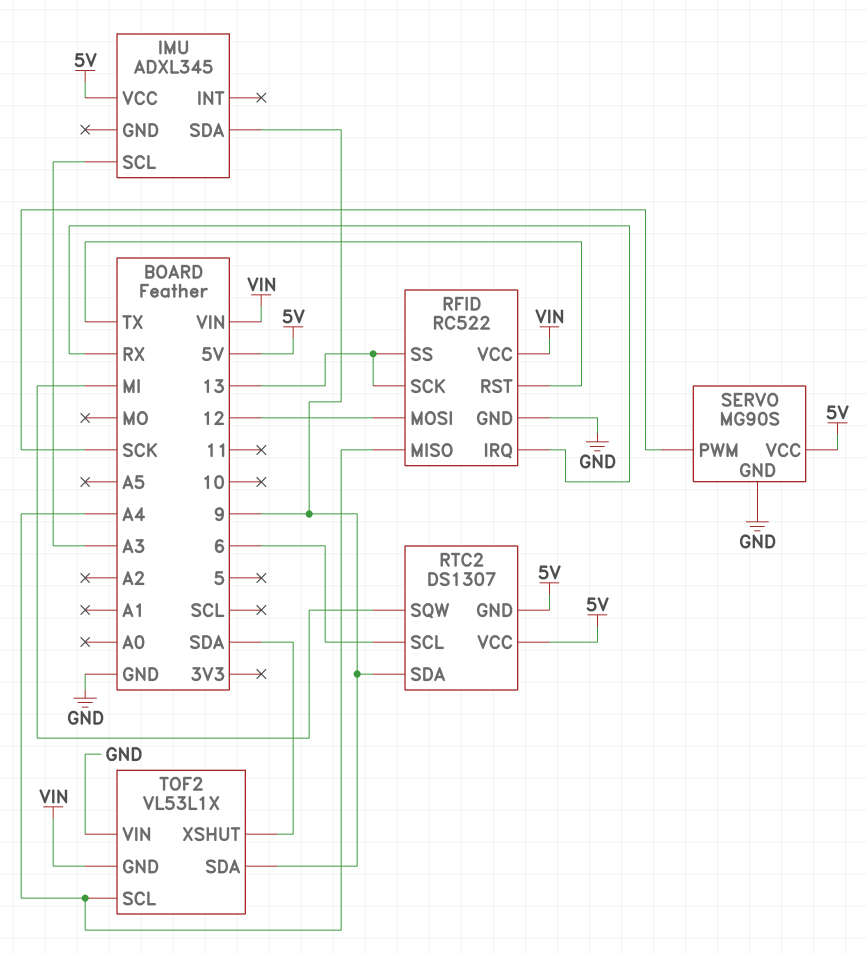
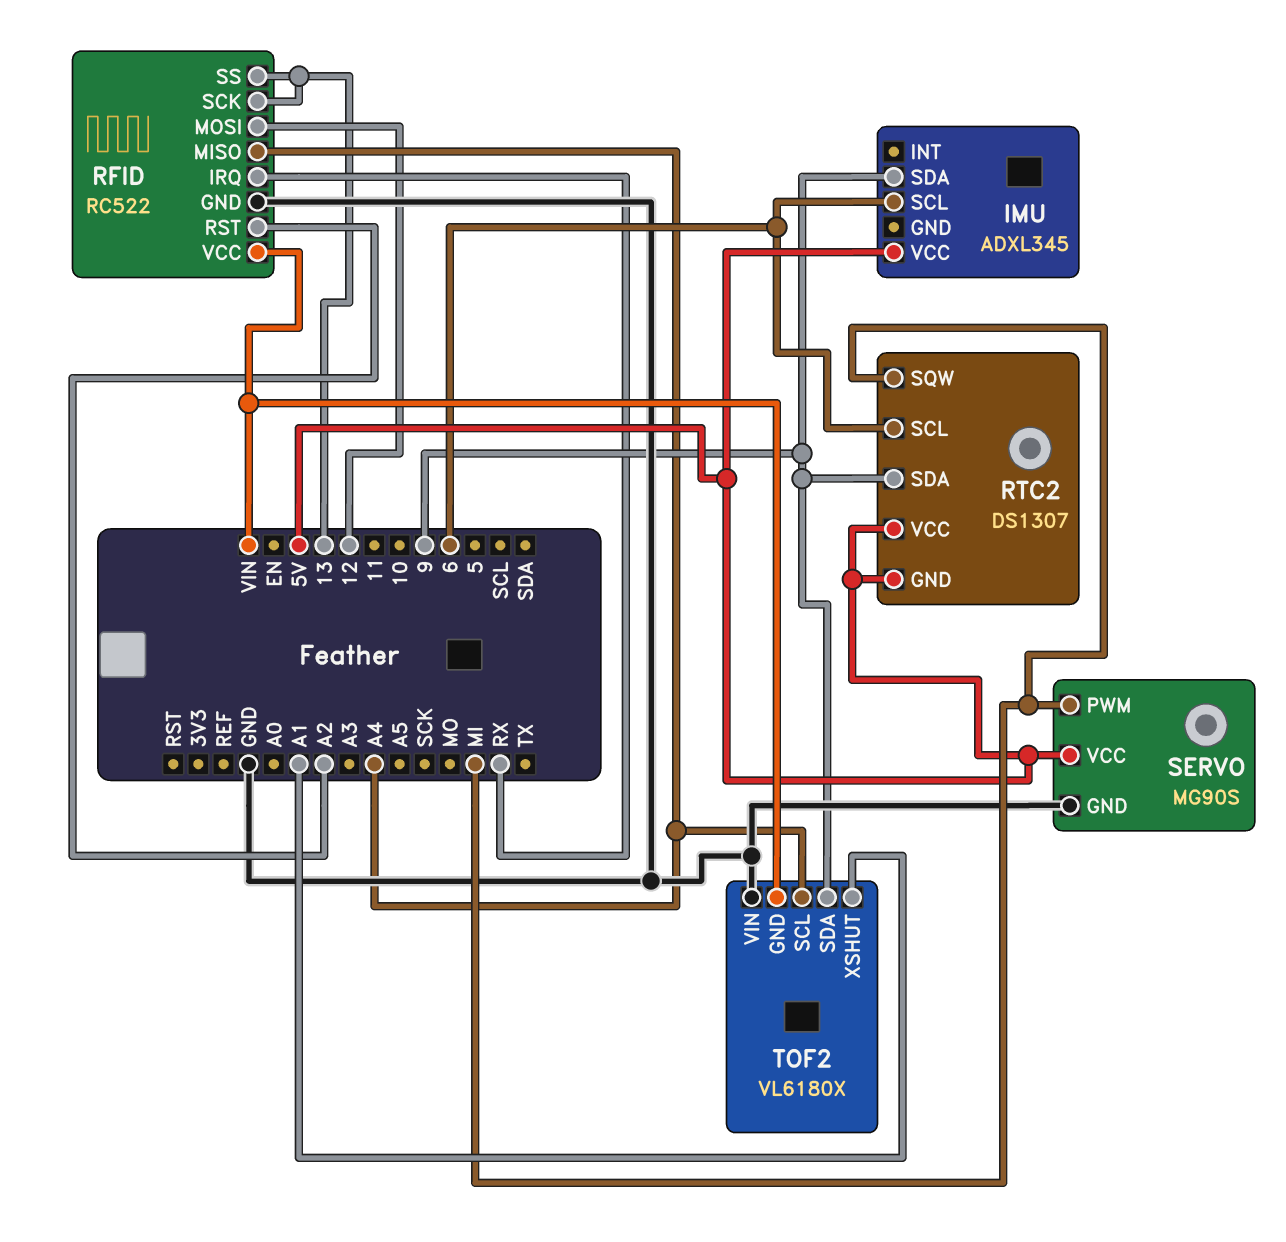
IMU pin SCL: A3 -> 6
RFID pin RST: TX -> A2
SERVO pin PWM: SCK -> MI
TOF2: VL53L1X -> VL6180X
TOF2 pin XSHUT: SDA -> A1

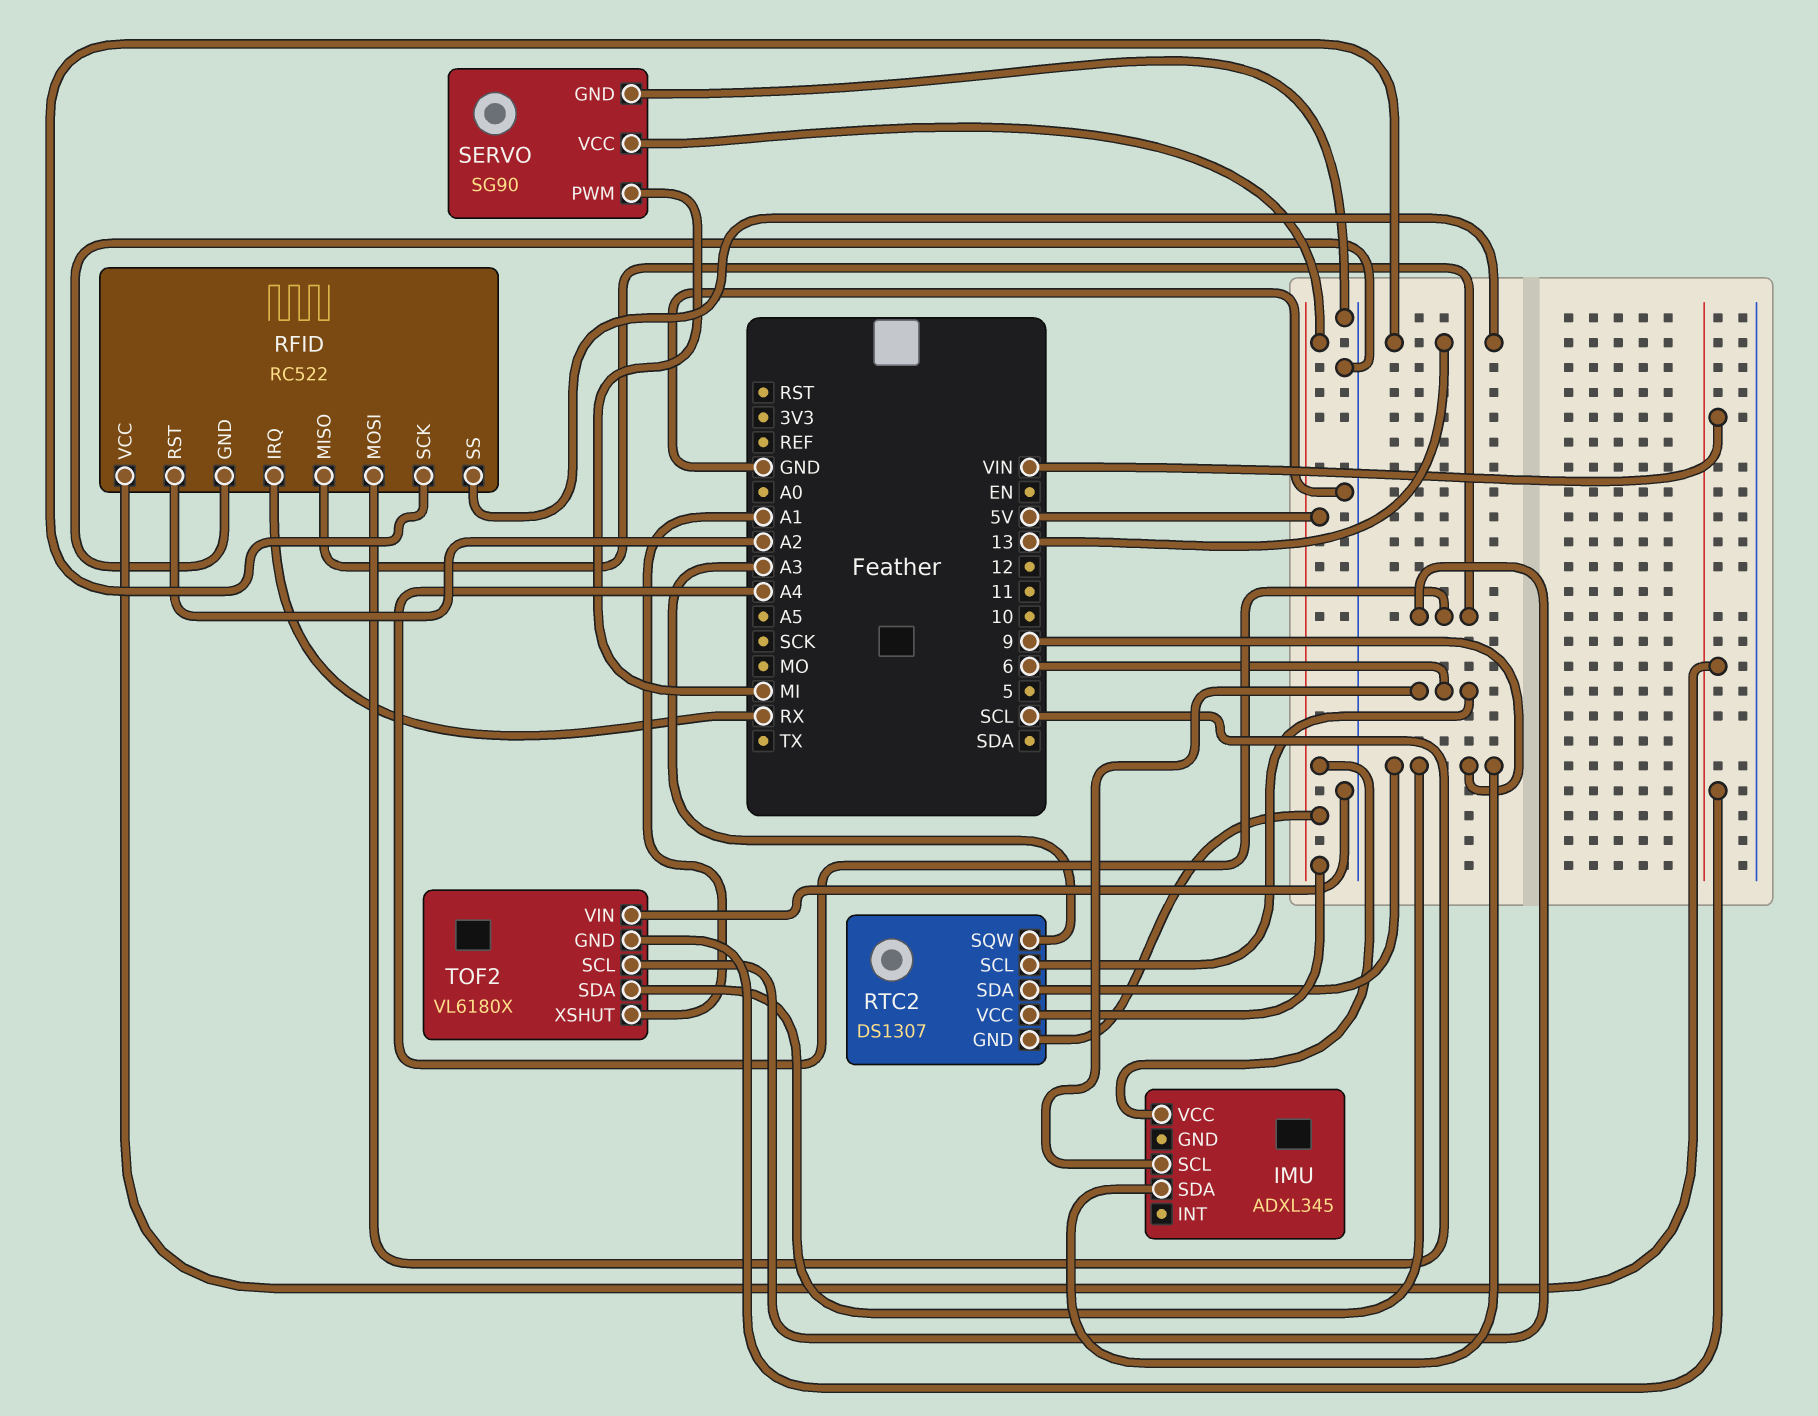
RFID pin MOSI: 12 -> SCL
RTC2 pin SQW: MI -> A3
SERVO: MG90S -> SG90

